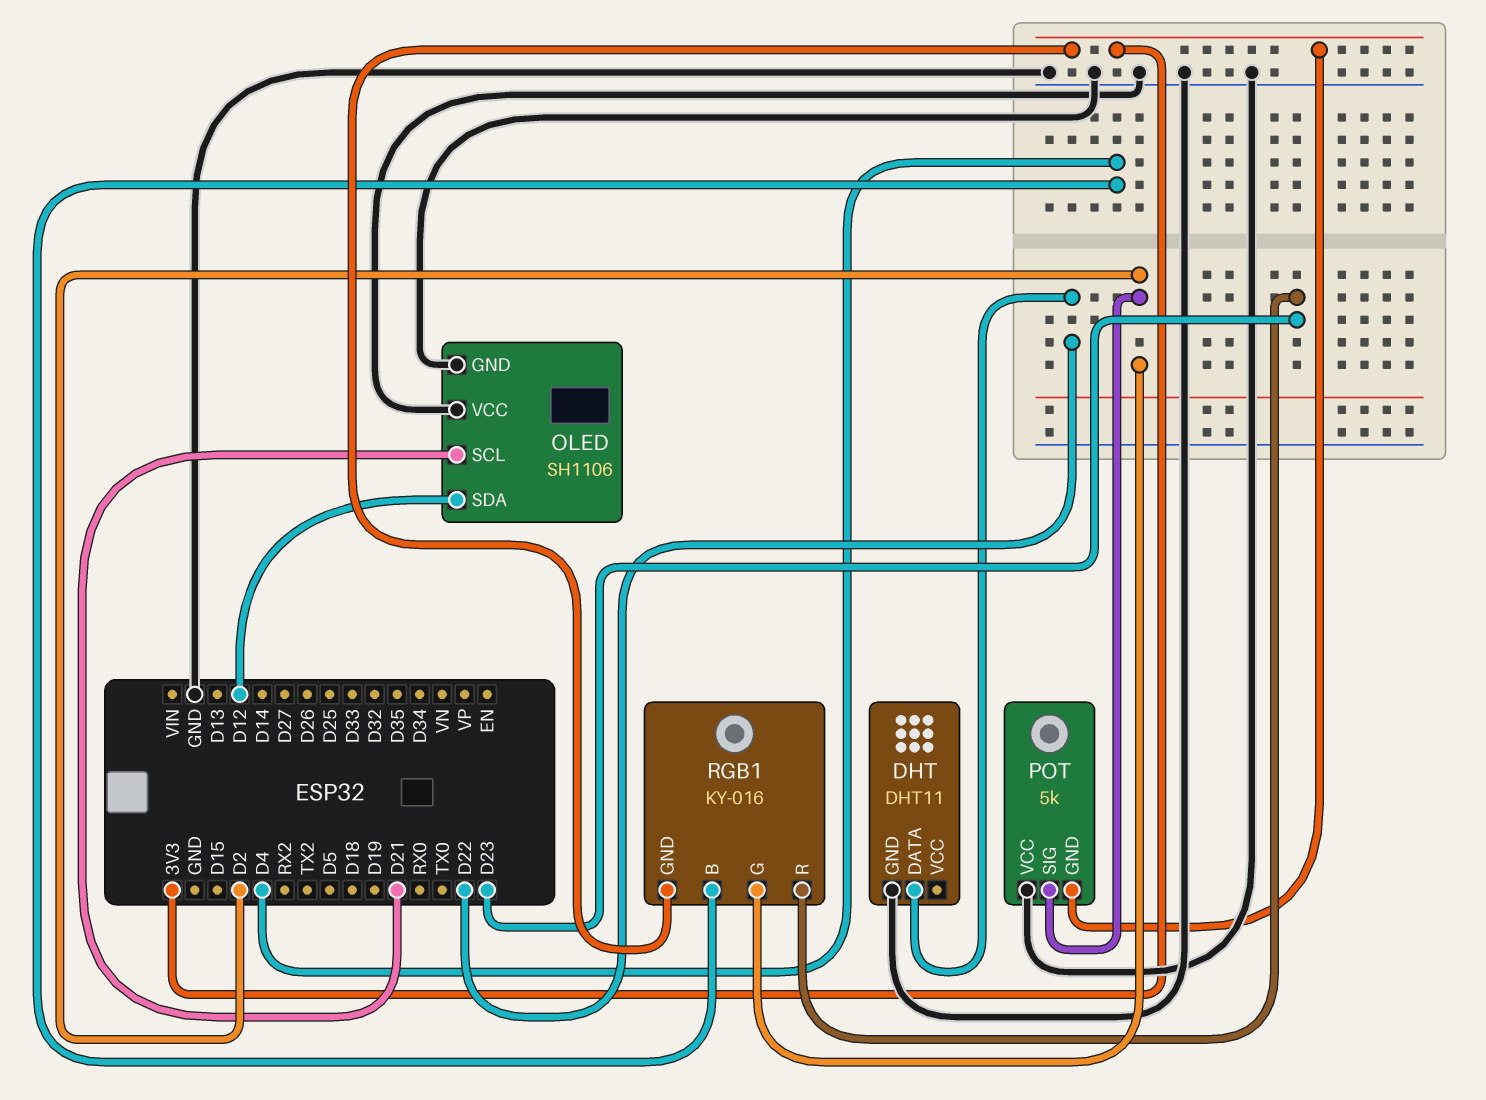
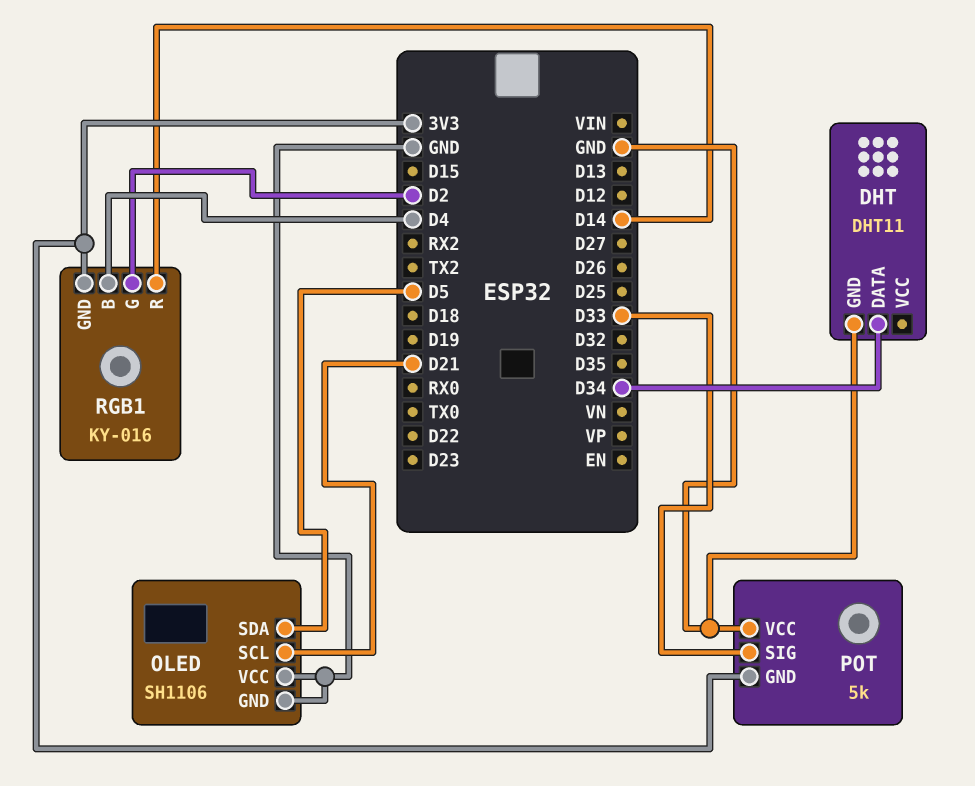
DHT pin DATA: D22 -> D34
OLED pin SDA: D12 -> D5
POT pin SIG: D2 -> D33
RGB1 pin R: D23 -> D14

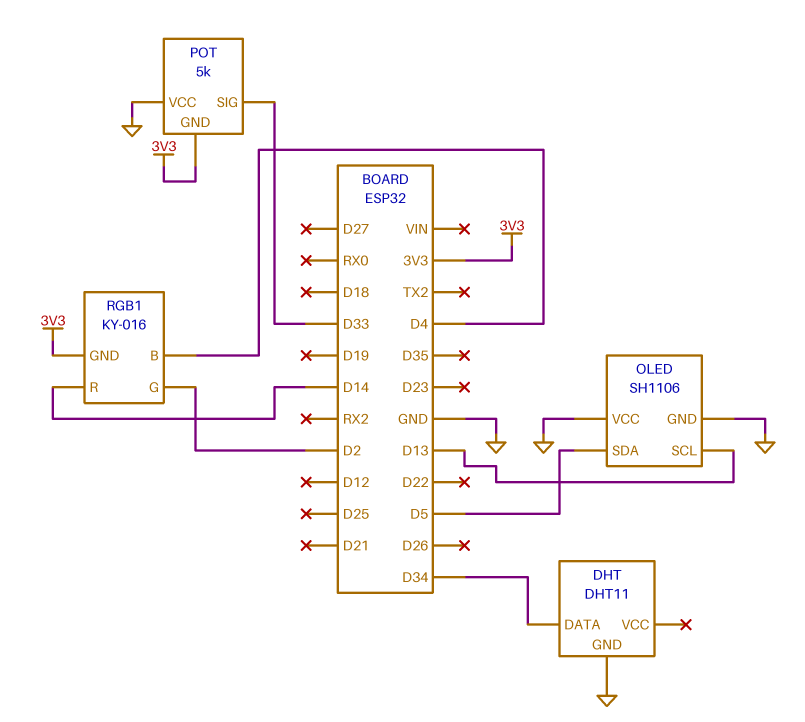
OLED pin SCL: D21 -> D13

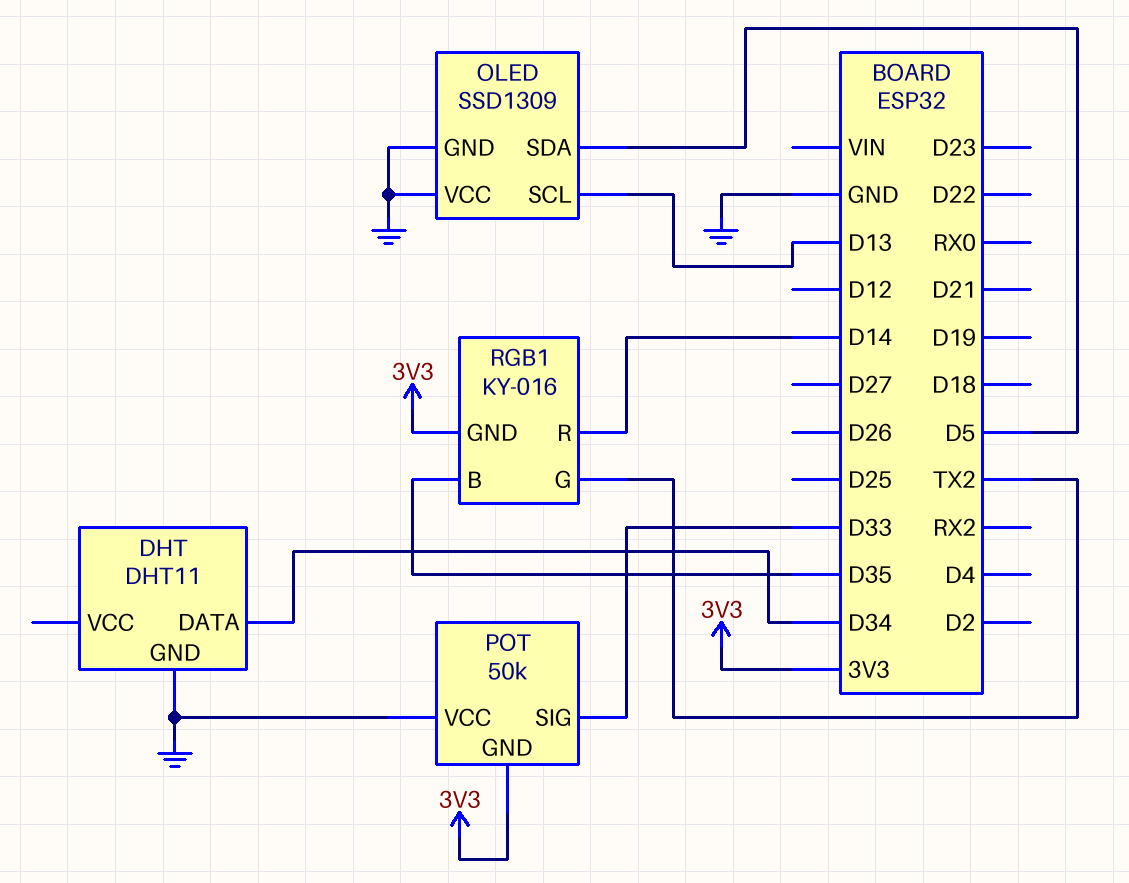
OLED: SH1106 -> SSD1309
POT: 5k -> 50k
RGB1 pin B: D4 -> D35
RGB1 pin G: D2 -> TX2

